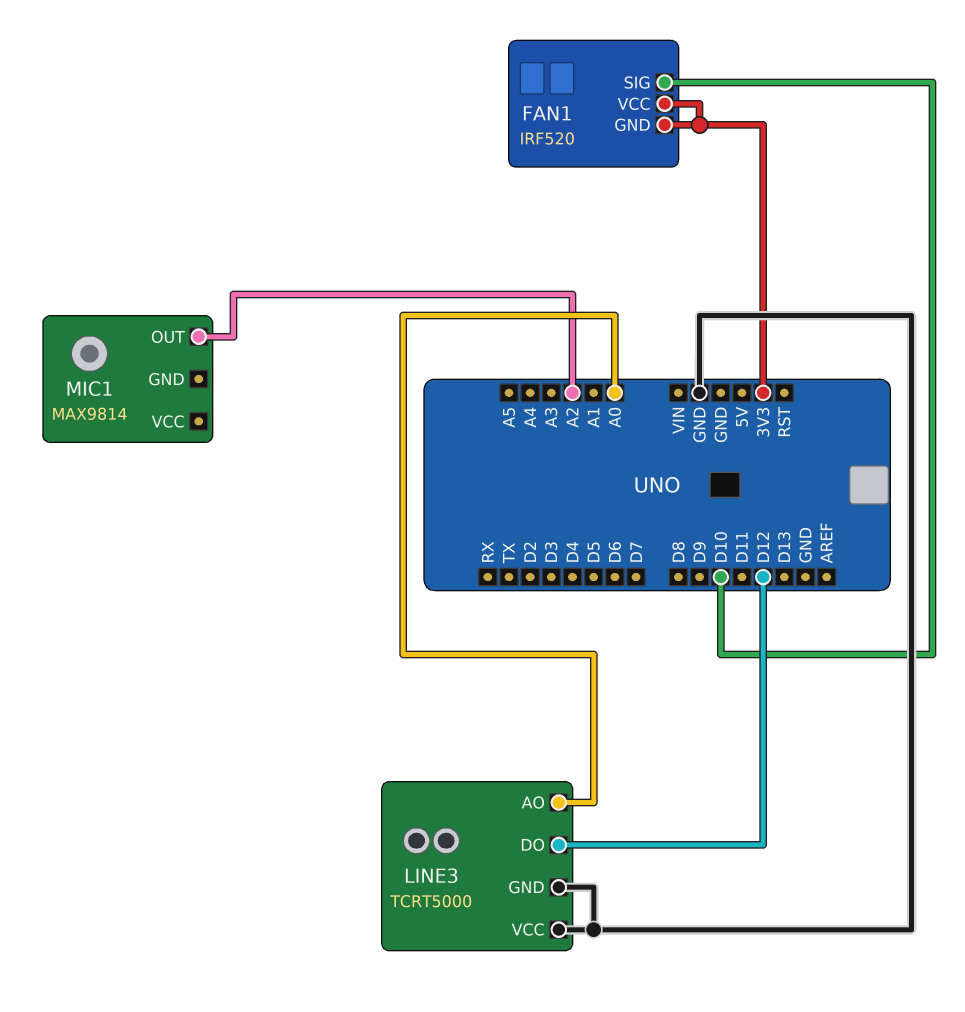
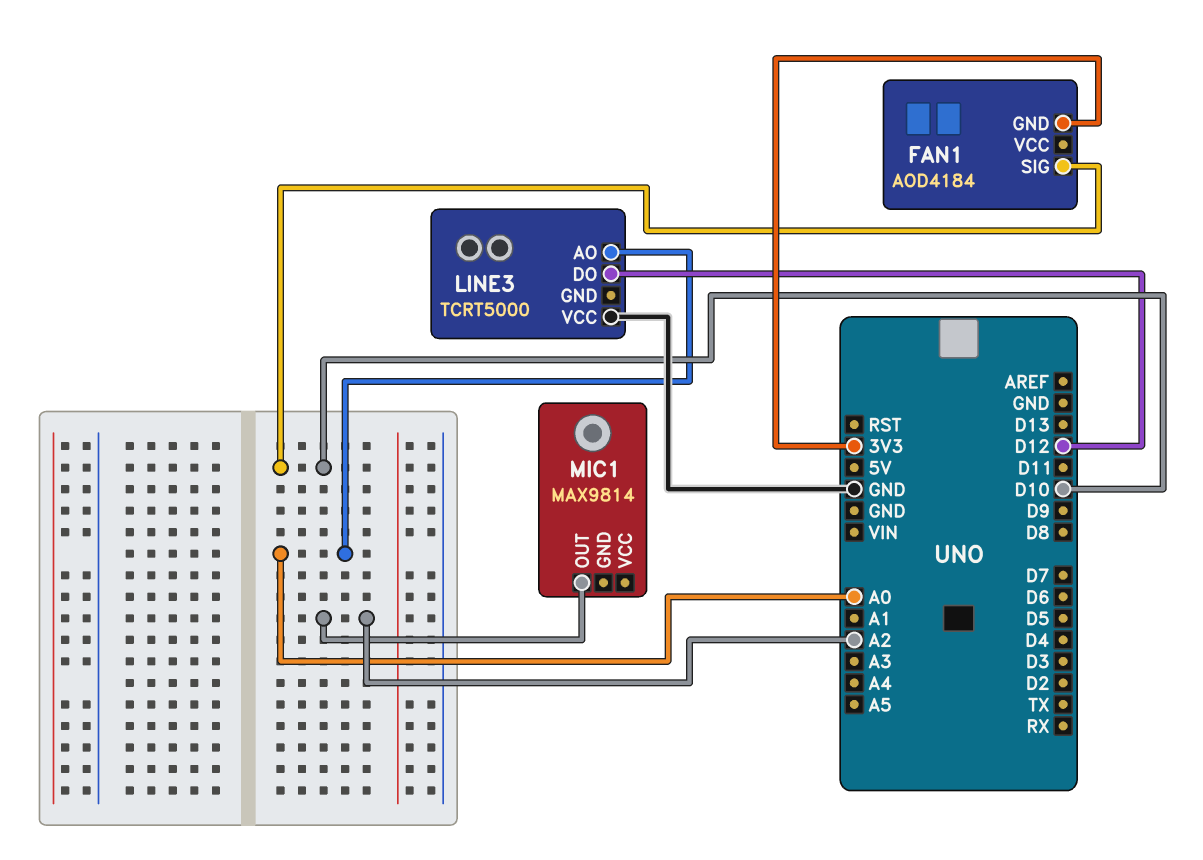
FAN1: IRF520 -> AOD4184
FAN1 pin VCC: 3V3 -> none
LINE3 pin GND: GND -> none

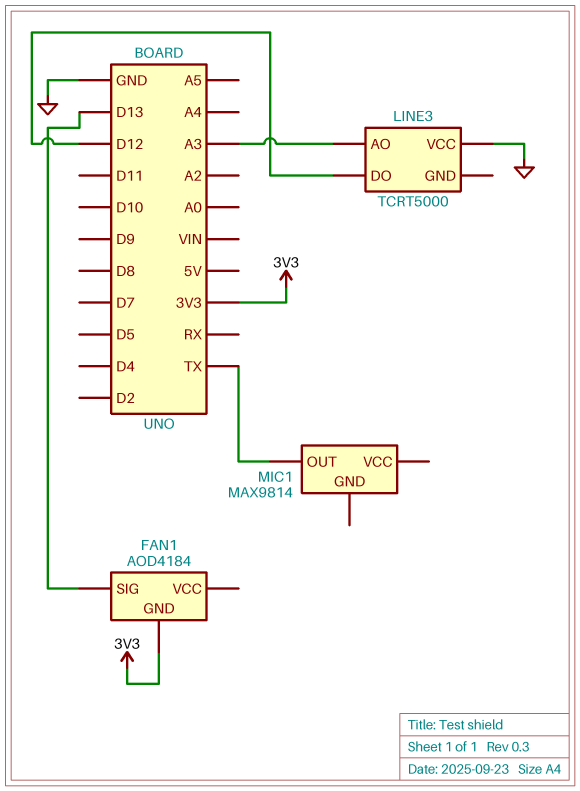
FAN1 pin SIG: D10 -> D13
LINE3 pin AO: A0 -> A3
MIC1 pin OUT: A2 -> TX

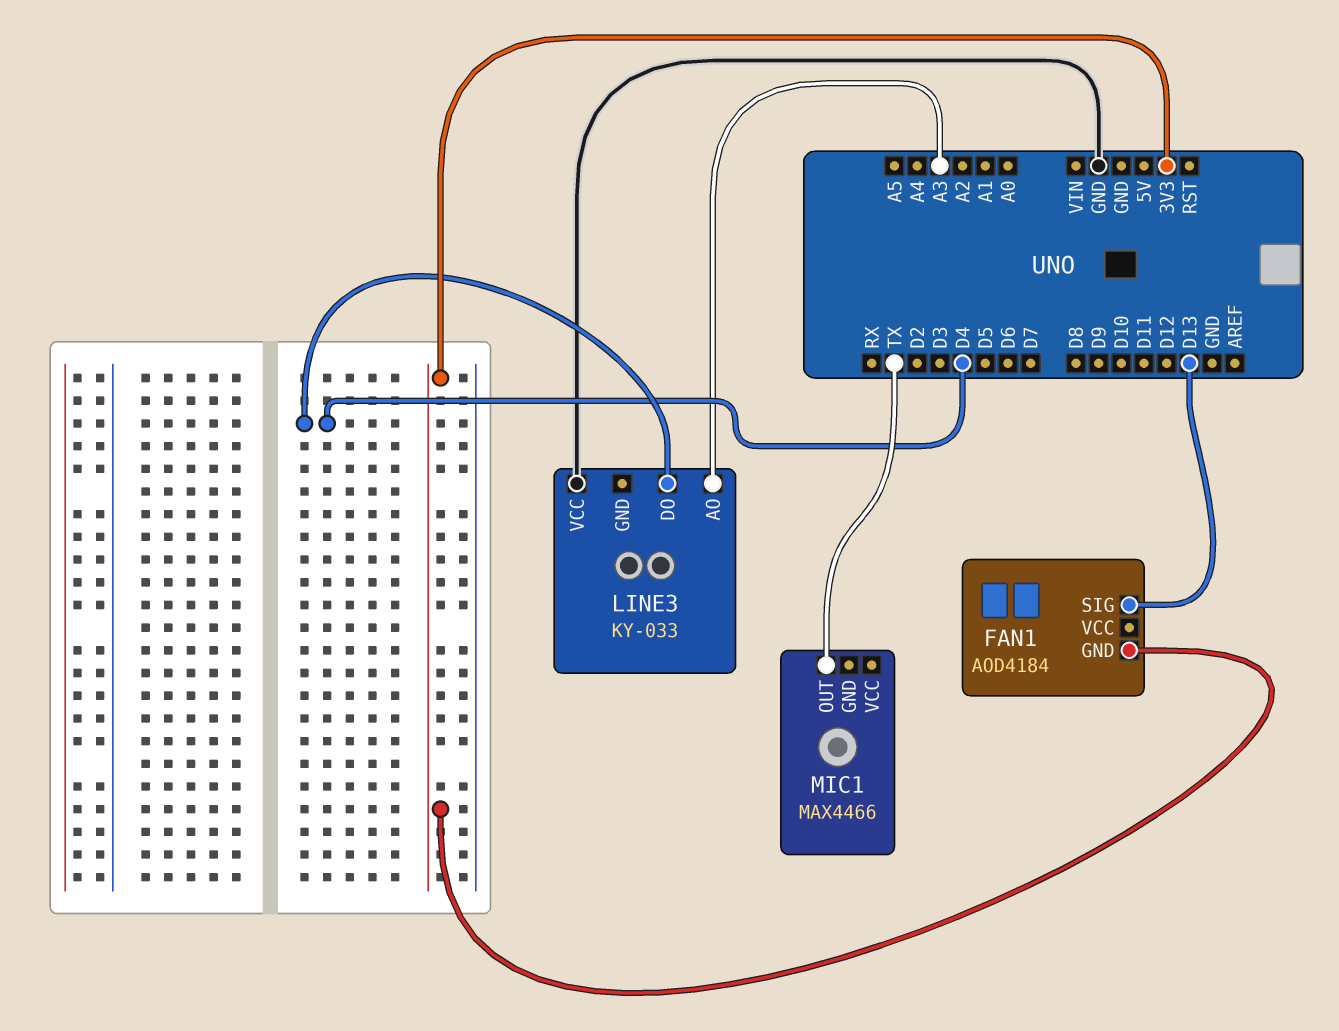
LINE3: TCRT5000 -> KY-033
LINE3 pin DO: D12 -> D4
MIC1: MAX9814 -> MAX4466

